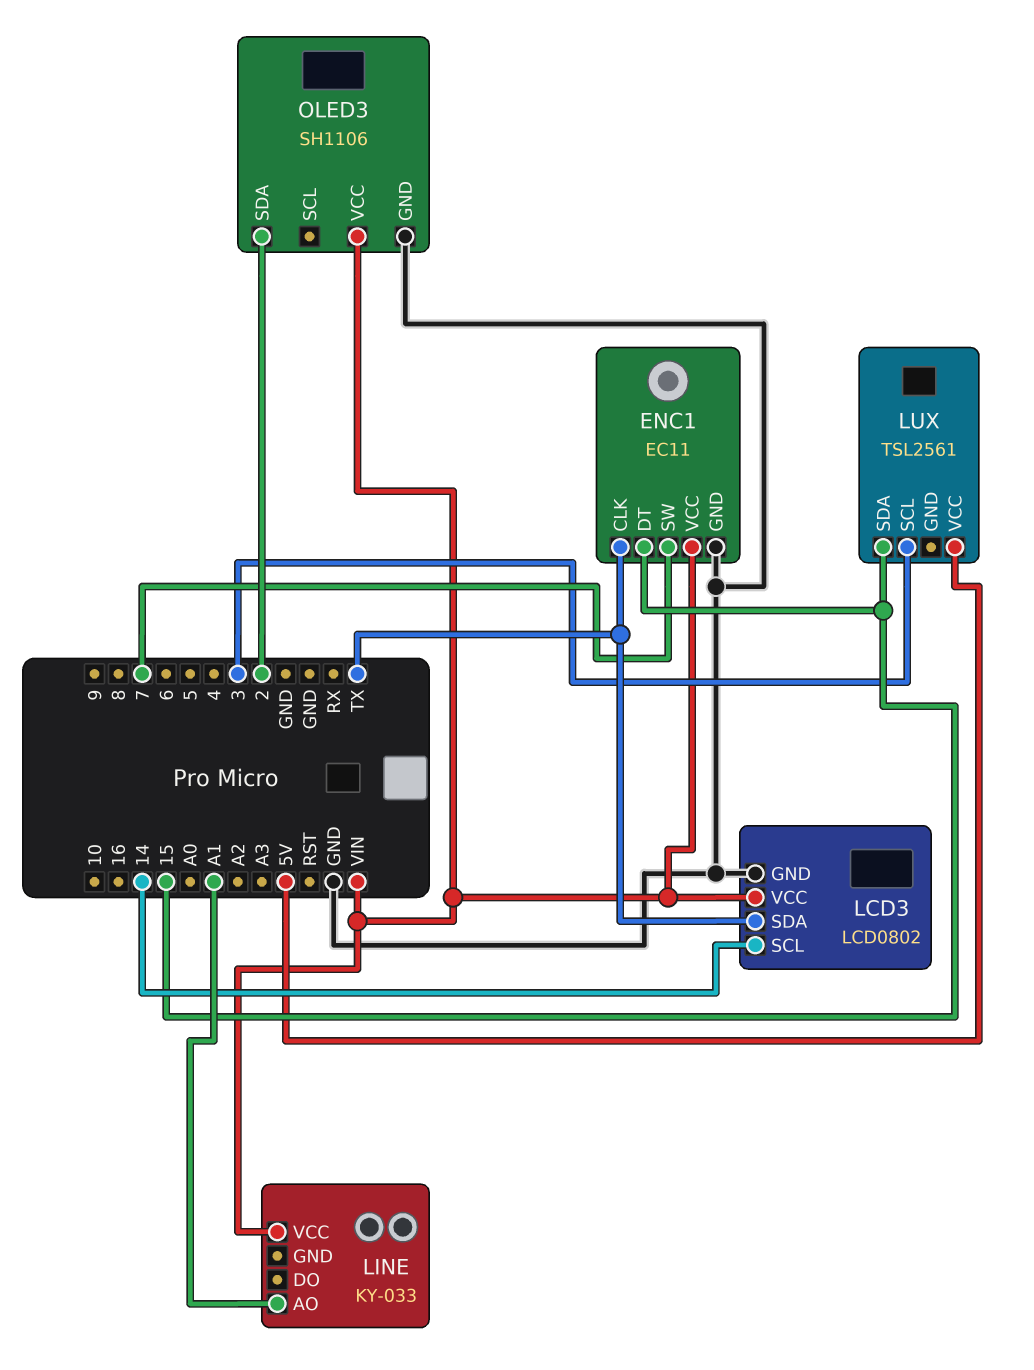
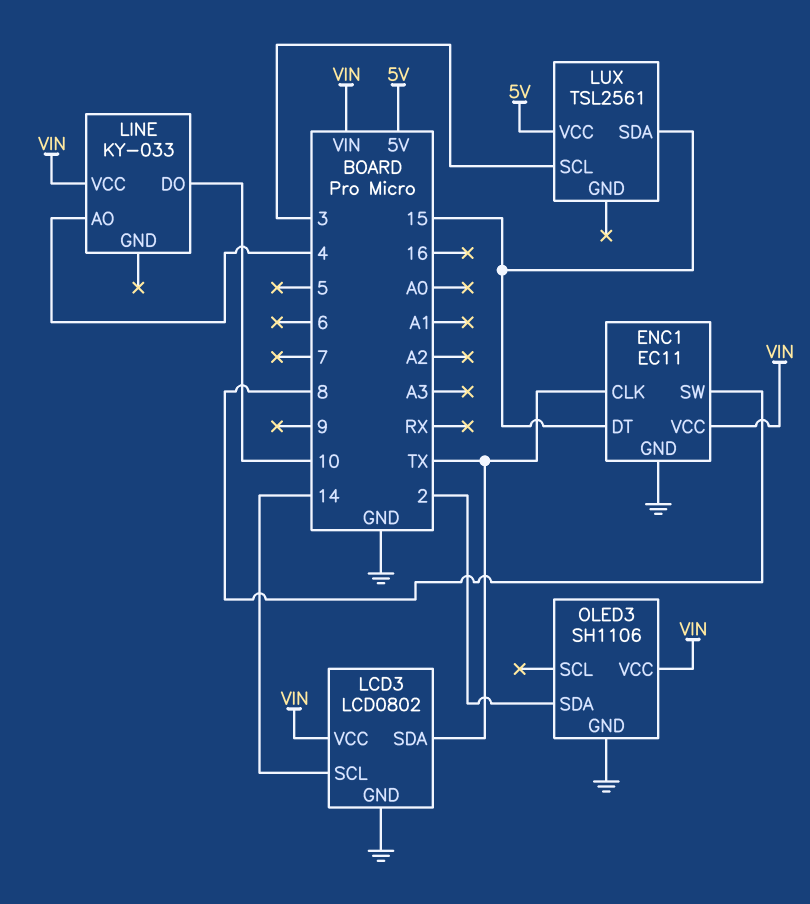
ENC1 pin SW: 7 -> 8
LINE pin AO: A1 -> 4
LINE pin DO: none -> 10

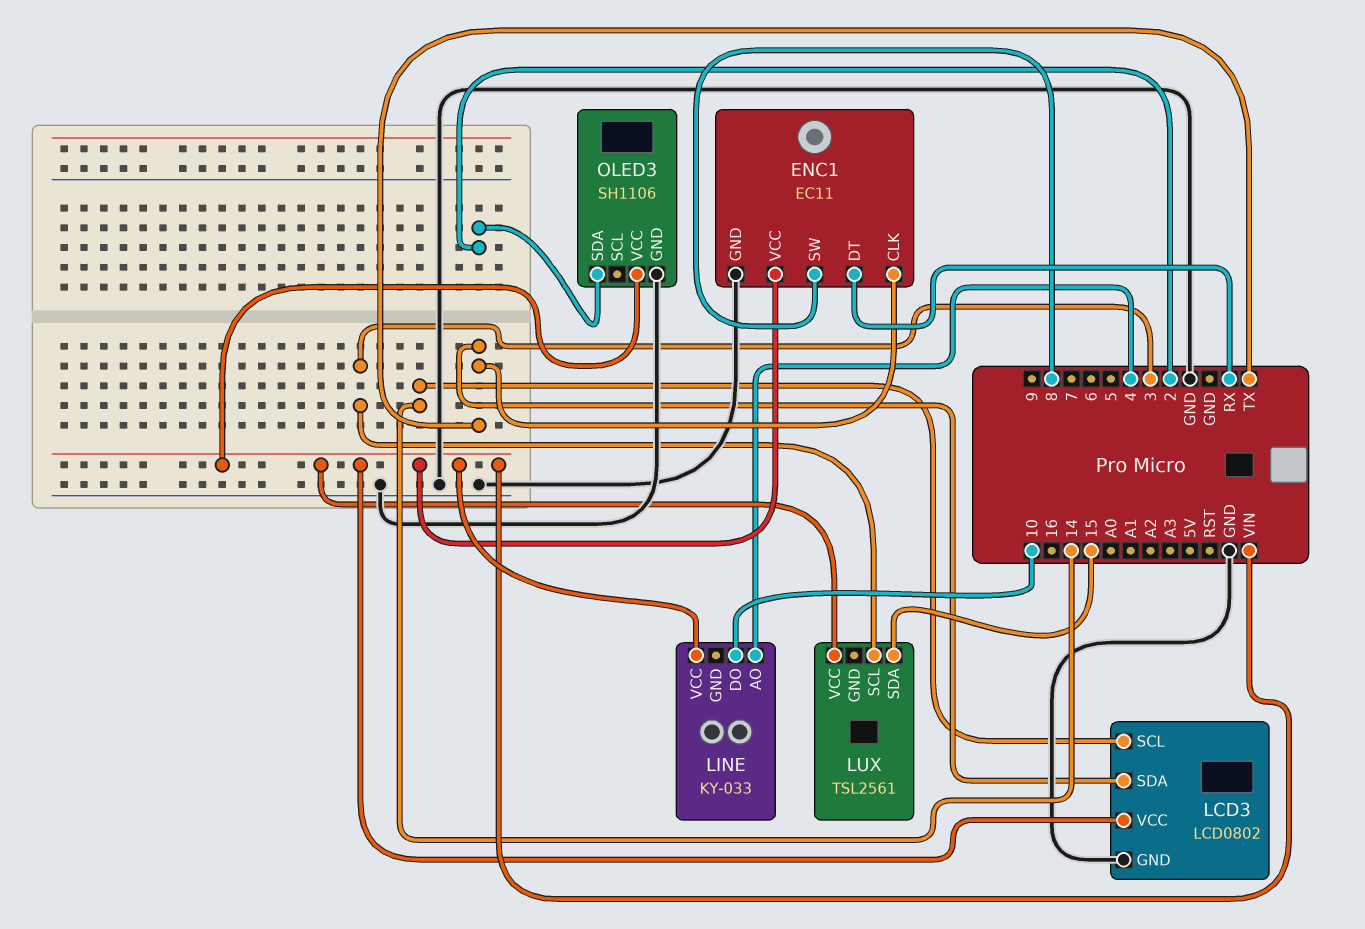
ENC1 pin DT: 15 -> RX
LUX pin VCC: 5V -> VIN

